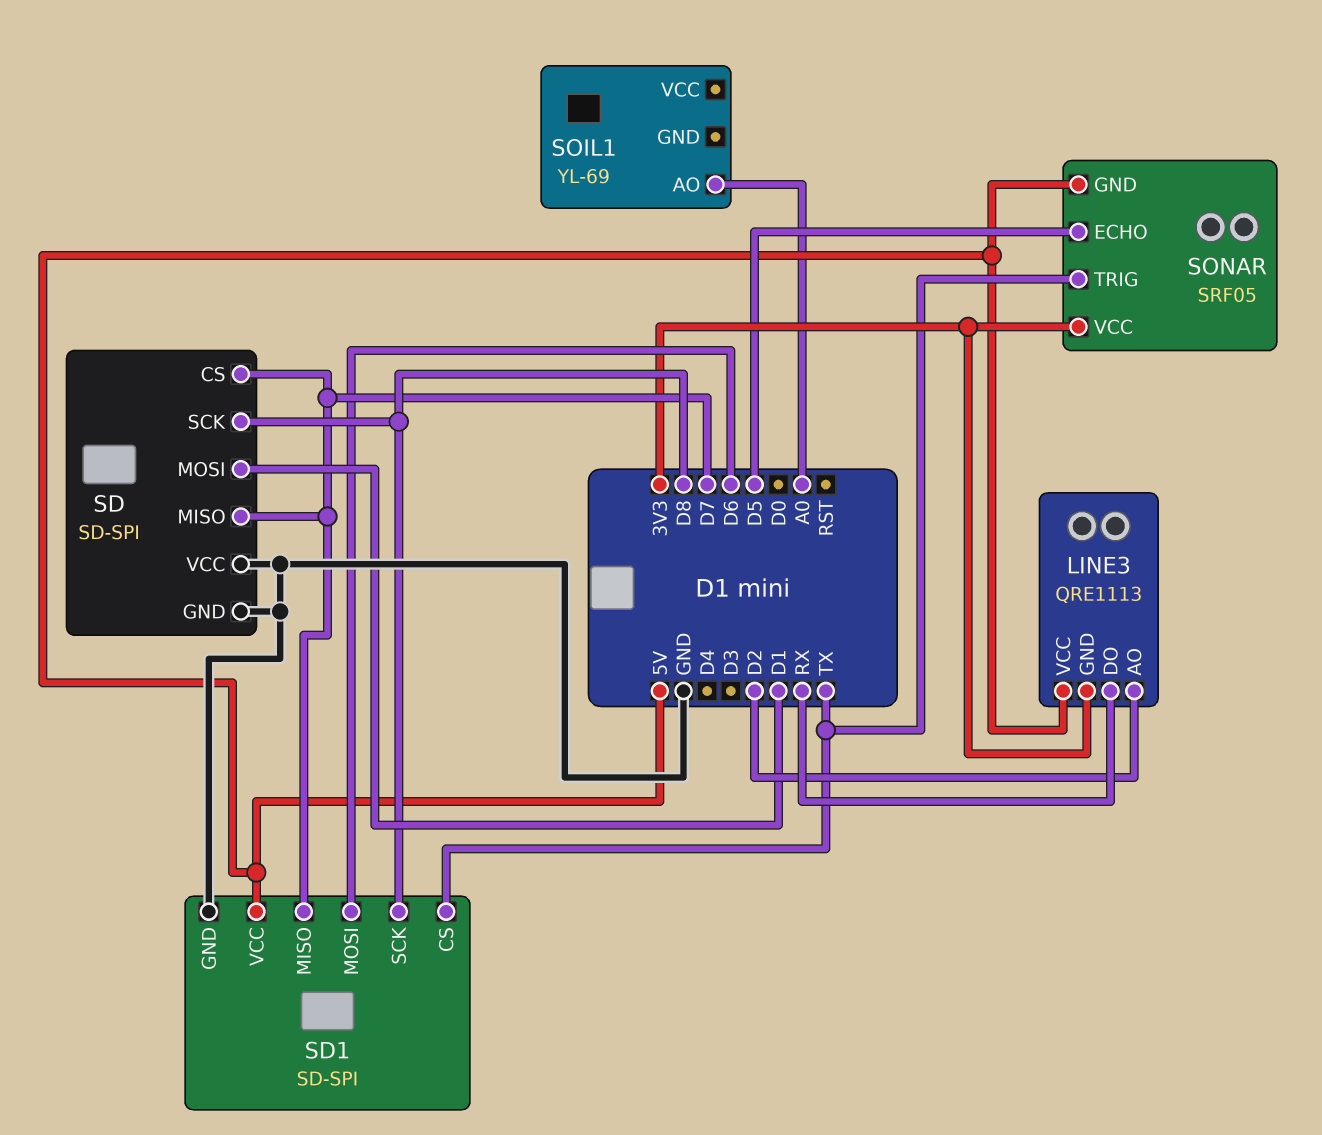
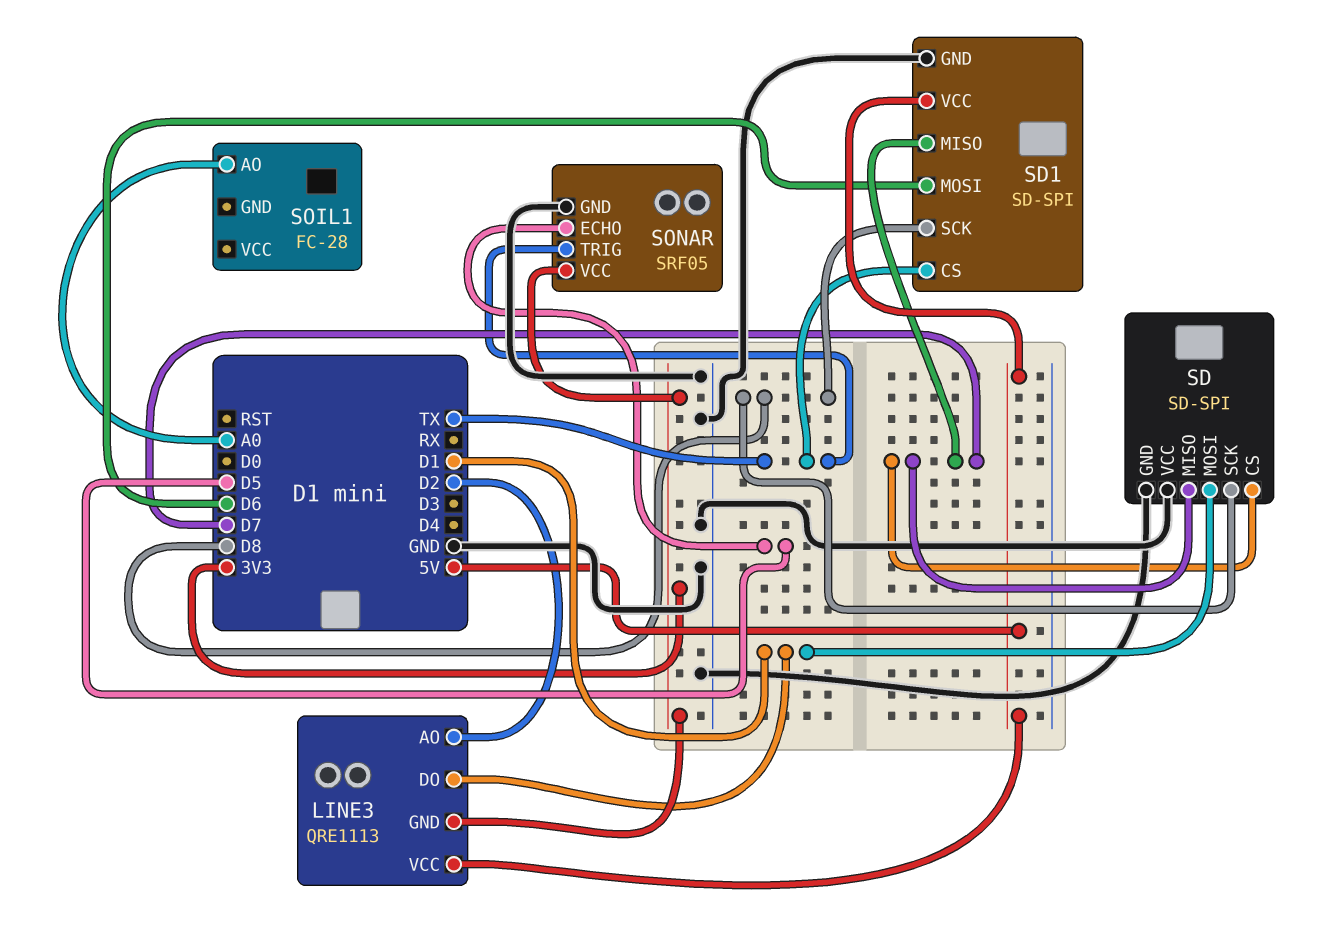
LINE3 pin DO: RX -> D1
SOIL1: YL-69 -> FC-28
SONAR pin GND: 5V -> GND

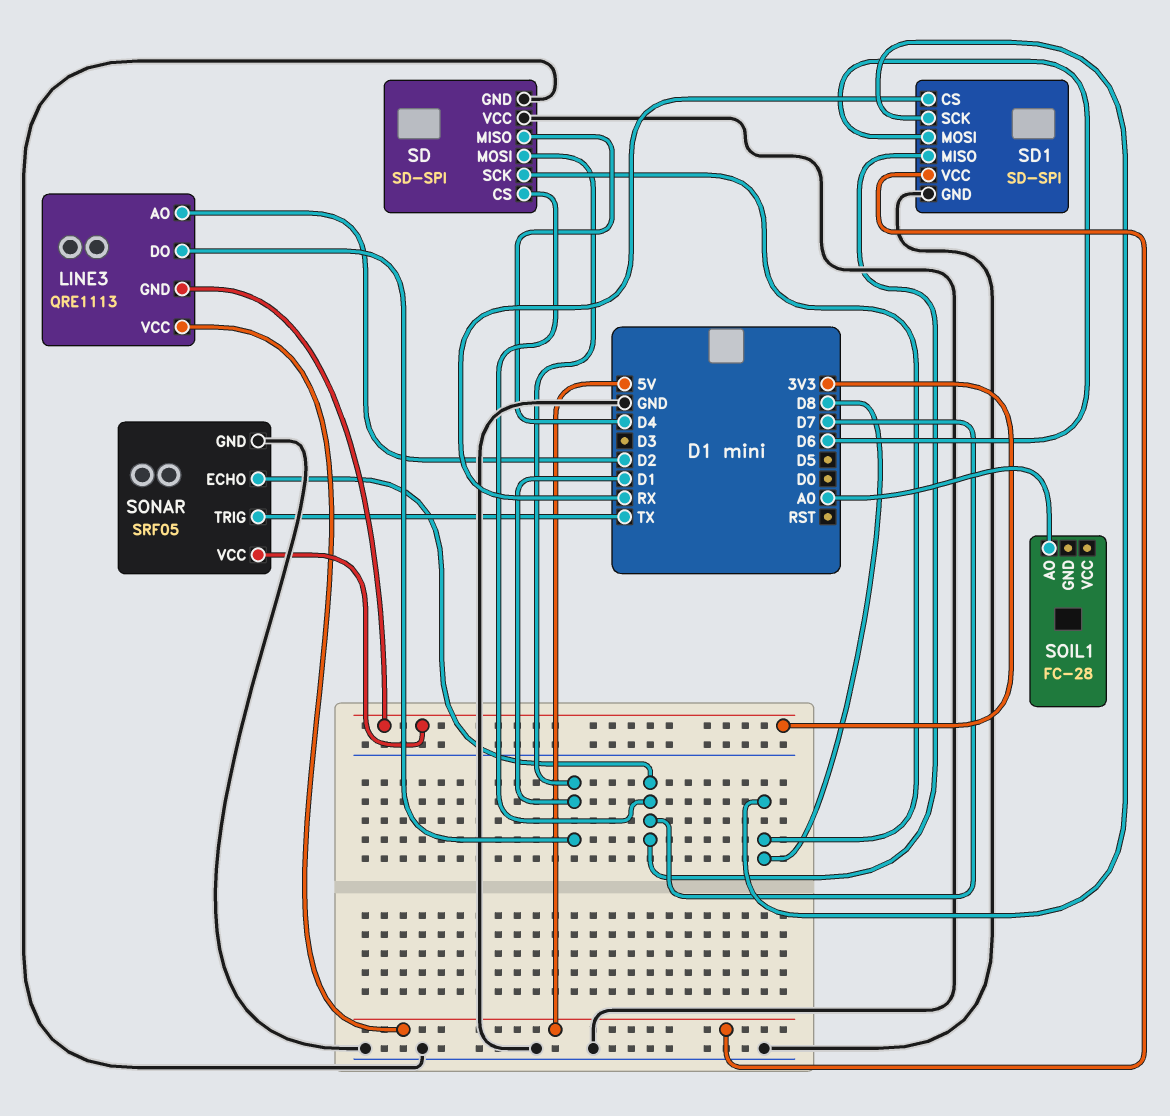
SD pin MISO: D7 -> D4
SD1 pin CS: TX -> RX
SONAR pin ECHO: D5 -> D7

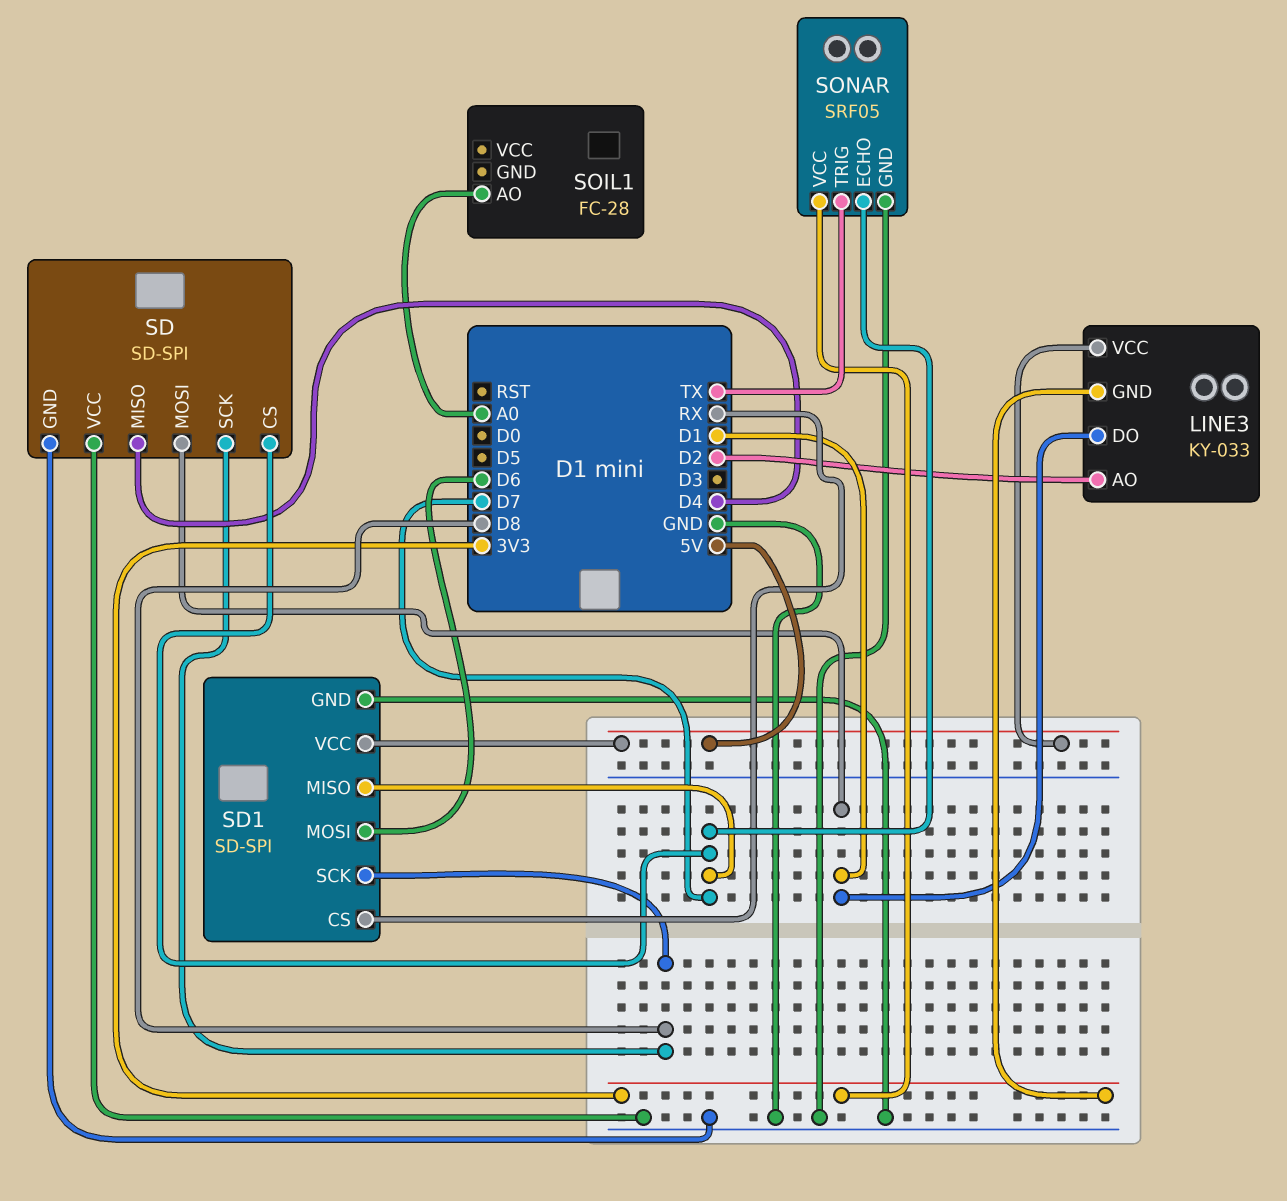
LINE3: QRE1113 -> KY-033

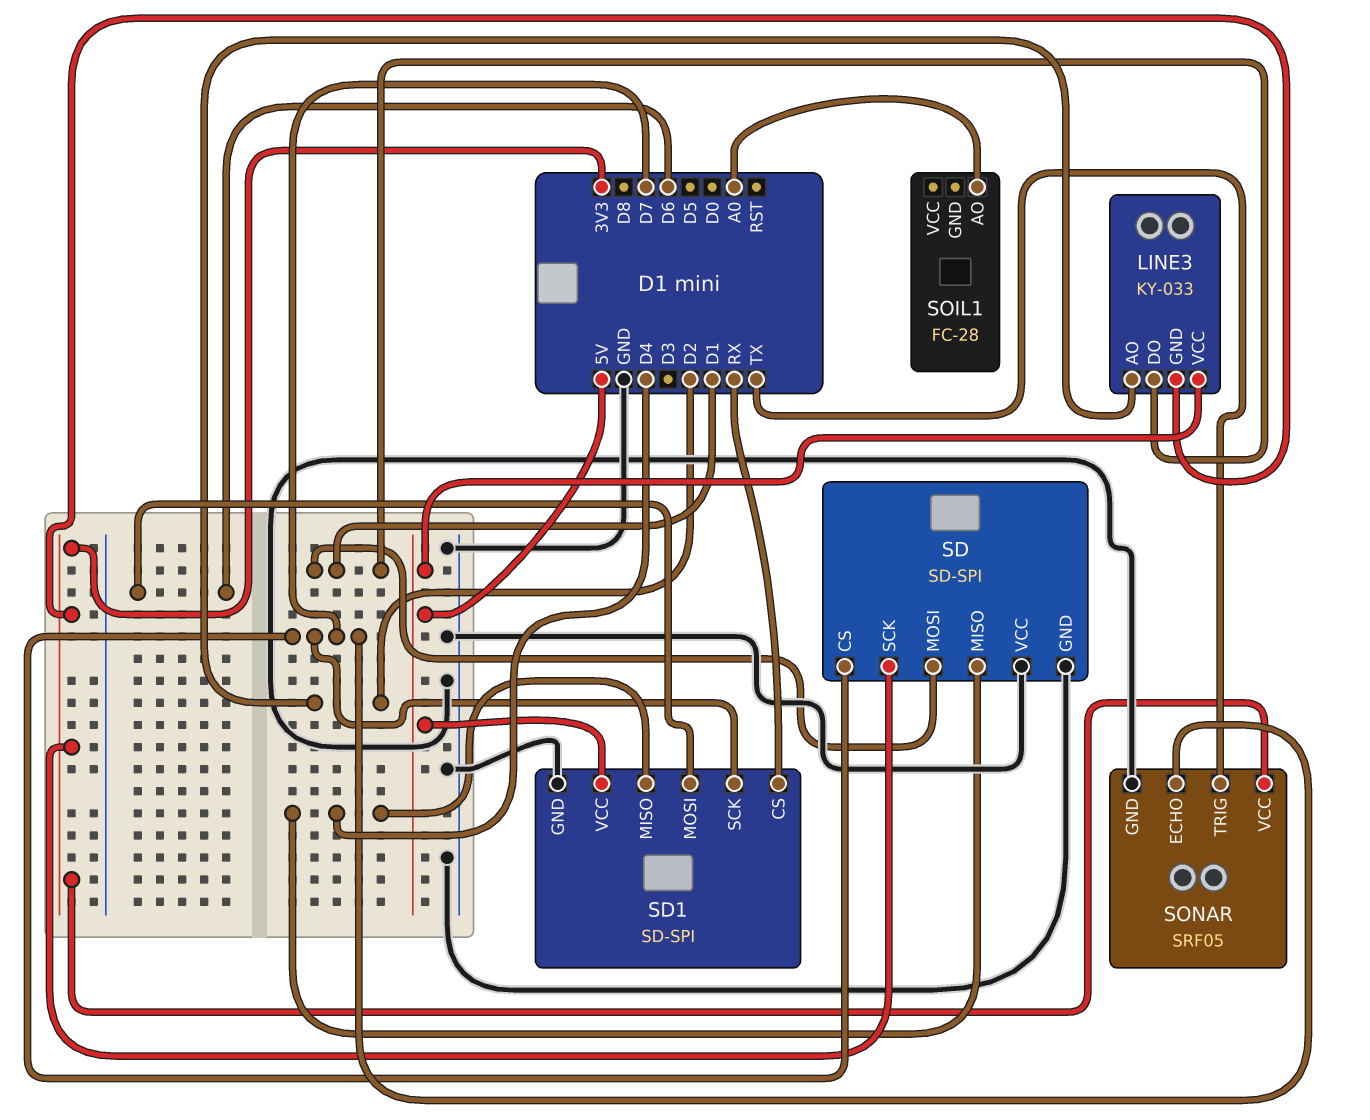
SD pin SCK: D8 -> 3V3
SD1 pin MISO: D7 -> D4
SD1 pin SCK: D8 -> D7

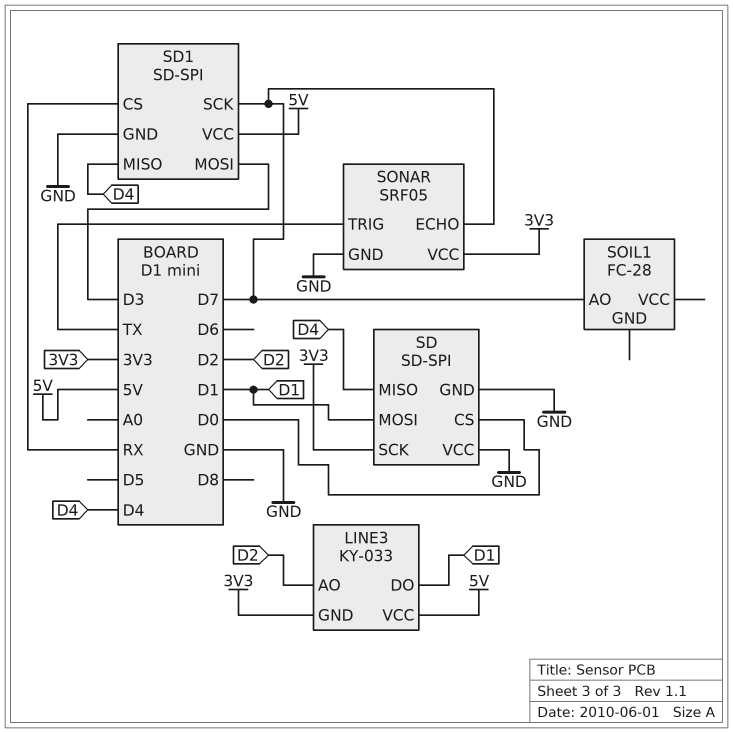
SD pin CS: D7 -> D0
SD1 pin MOSI: D6 -> D3
SOIL1 pin AO: A0 -> D7

